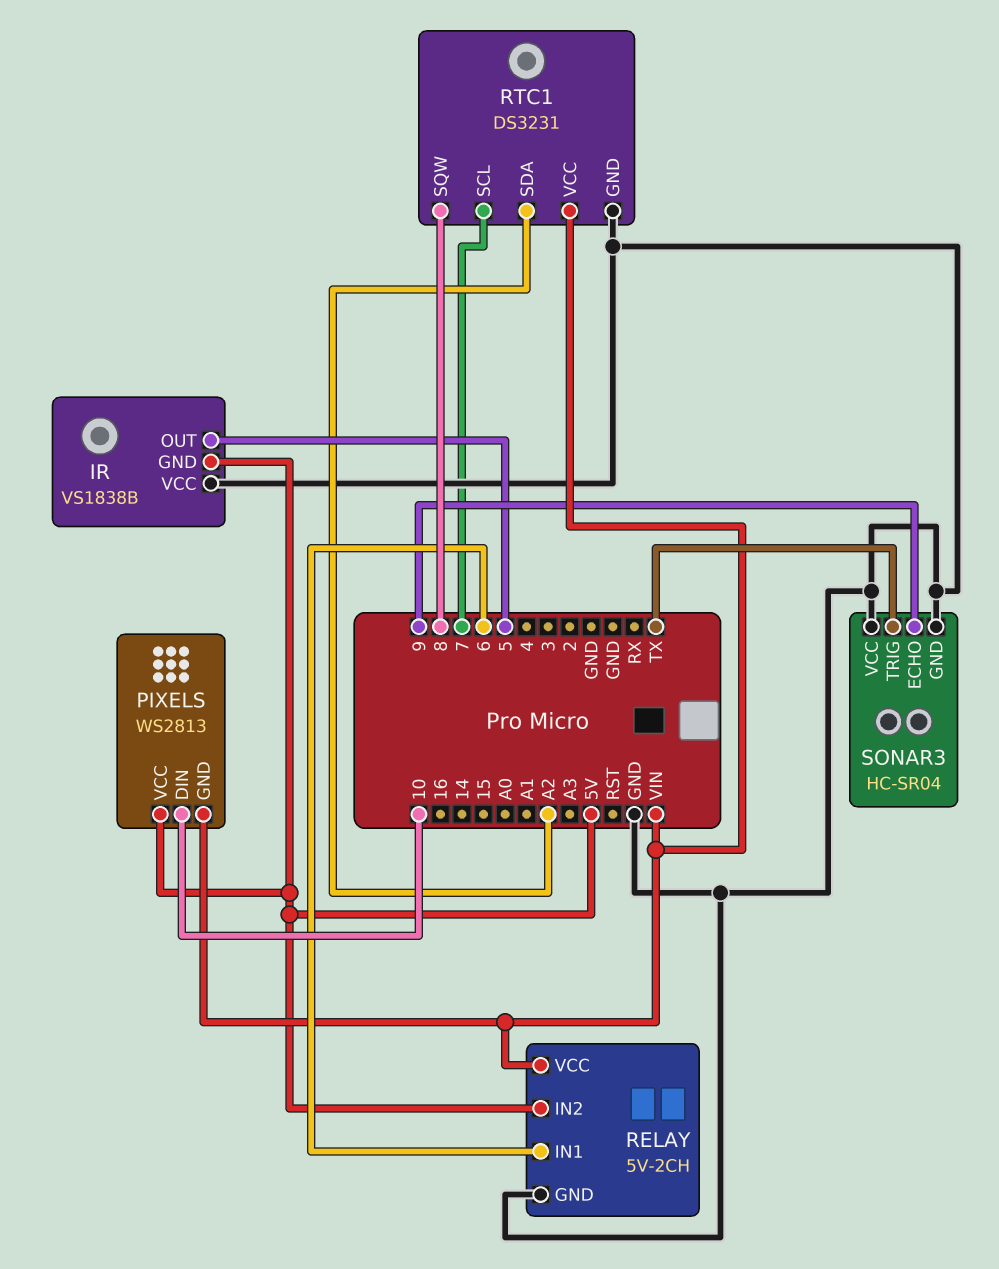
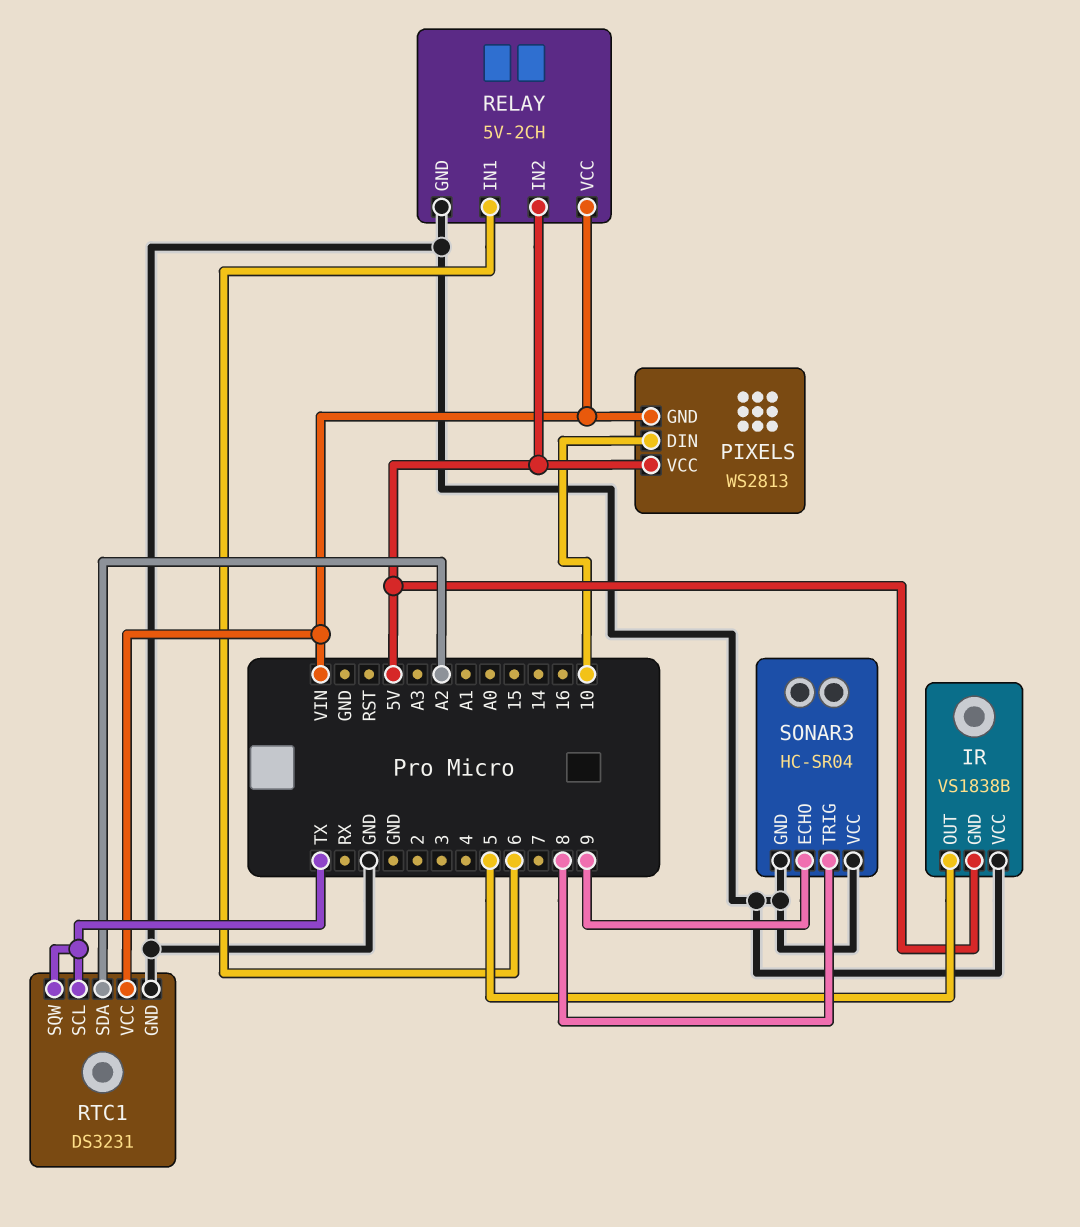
RTC1 pin SCL: 7 -> TX
RTC1 pin SQW: 8 -> TX
SONAR3 pin TRIG: TX -> 8

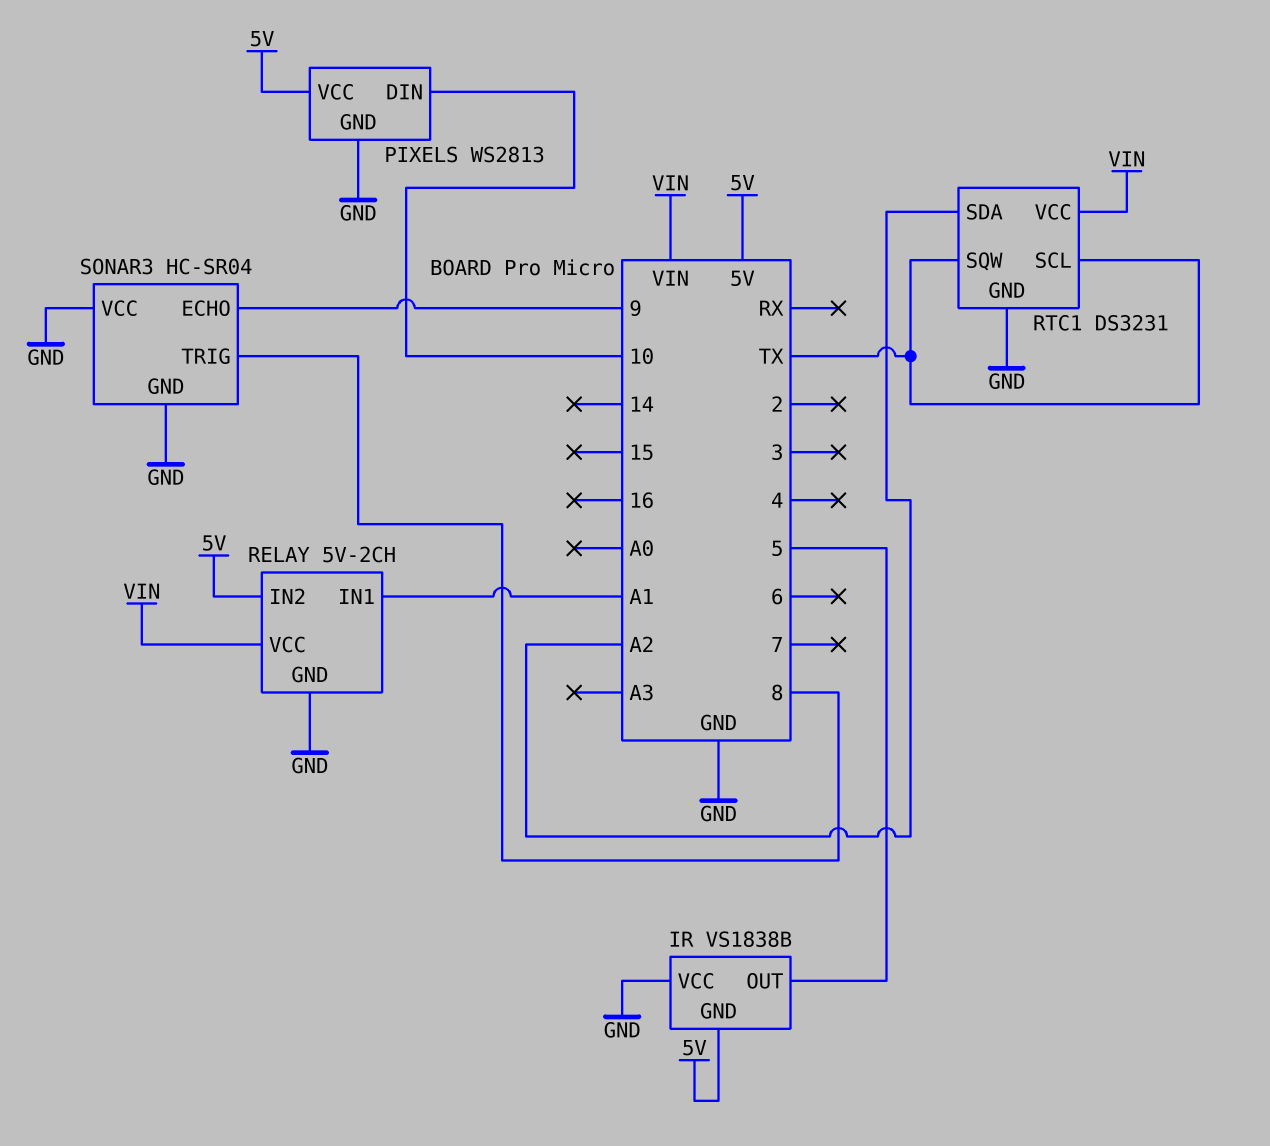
PIXELS pin GND: VIN -> GND
RELAY pin IN1: 6 -> A1

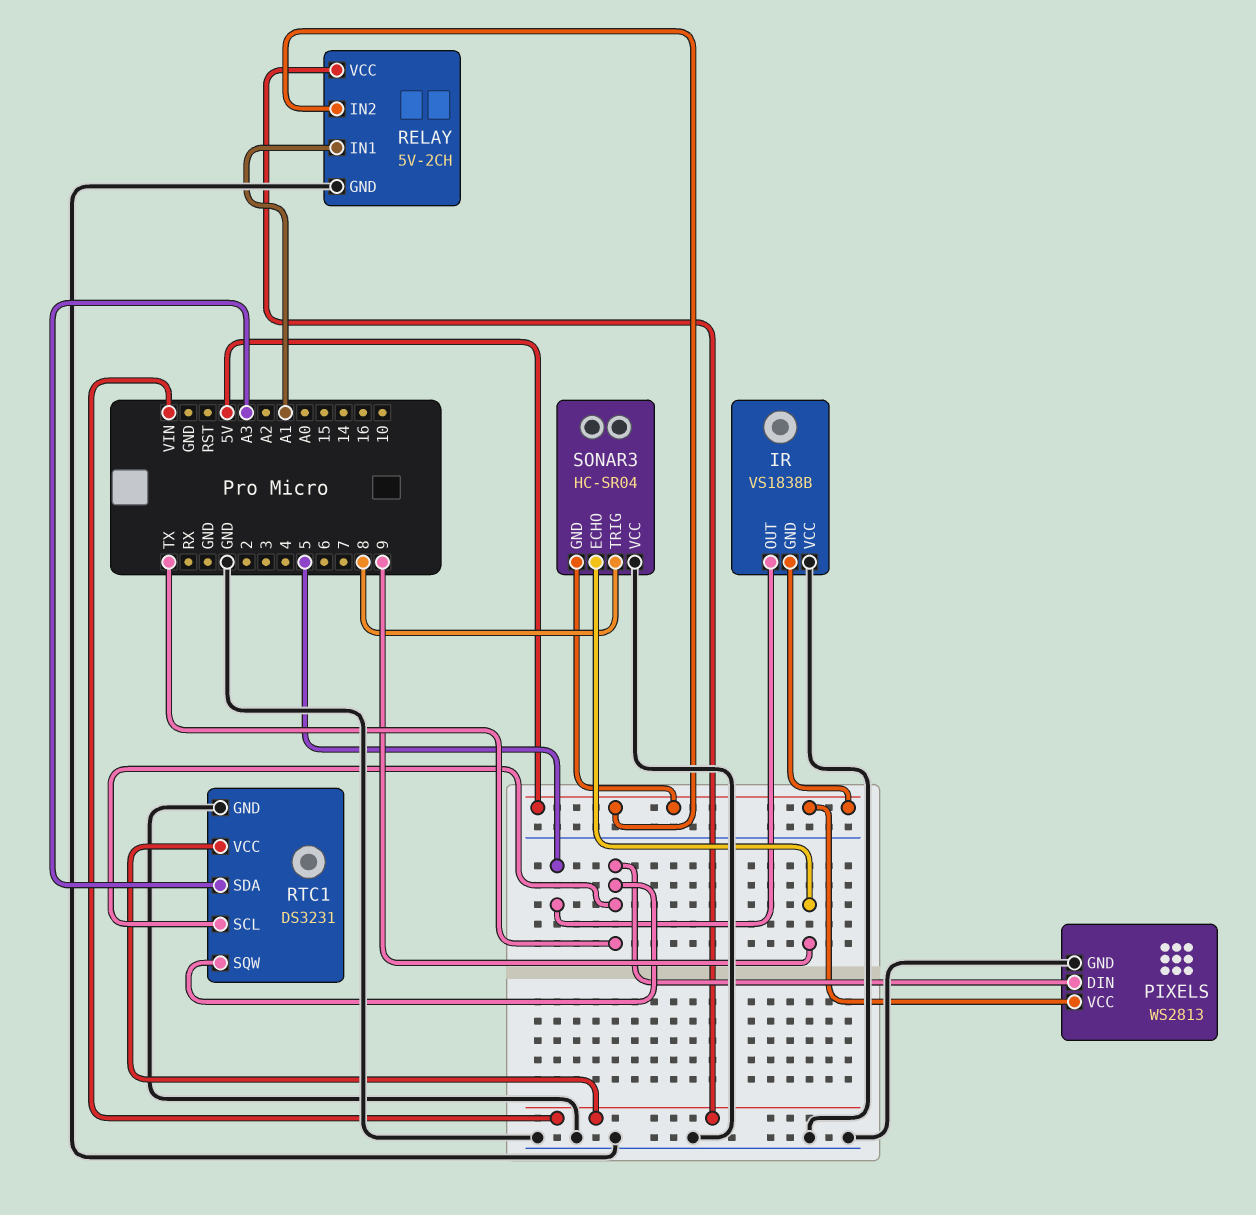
PIXELS pin DIN: 10 -> TX
RTC1 pin SDA: A2 -> A3
SONAR3 pin GND: GND -> 5V

